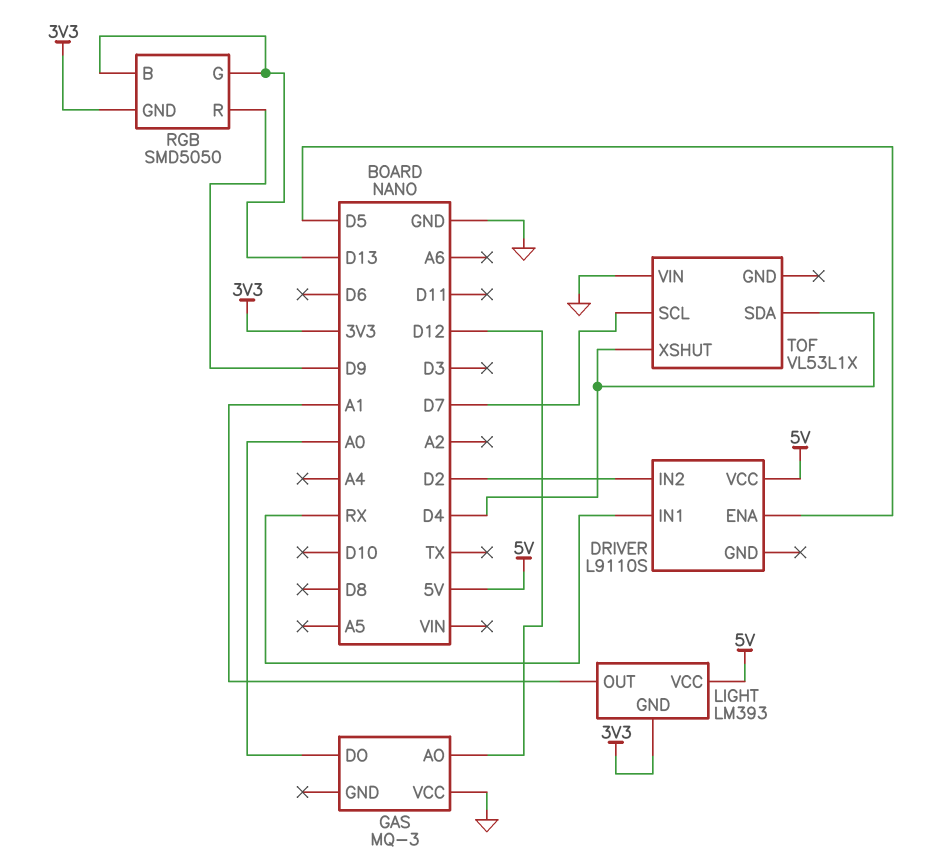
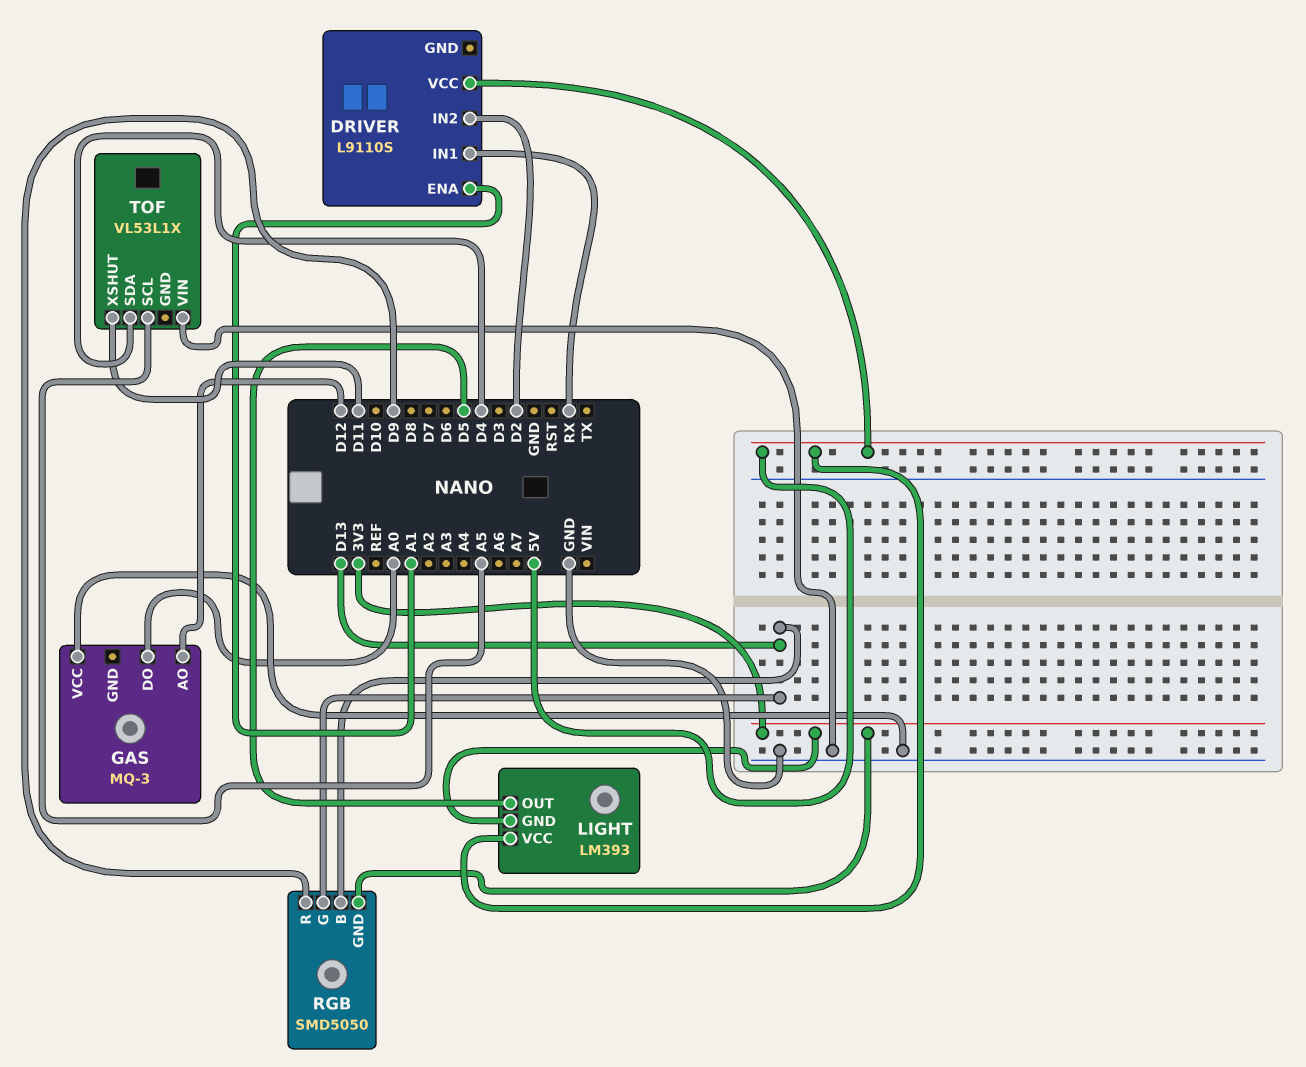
DRIVER pin ENA: D5 -> A1
LIGHT pin OUT: A1 -> D5
TOF pin SCL: D7 -> A5
TOF pin XSHUT: D4 -> D11

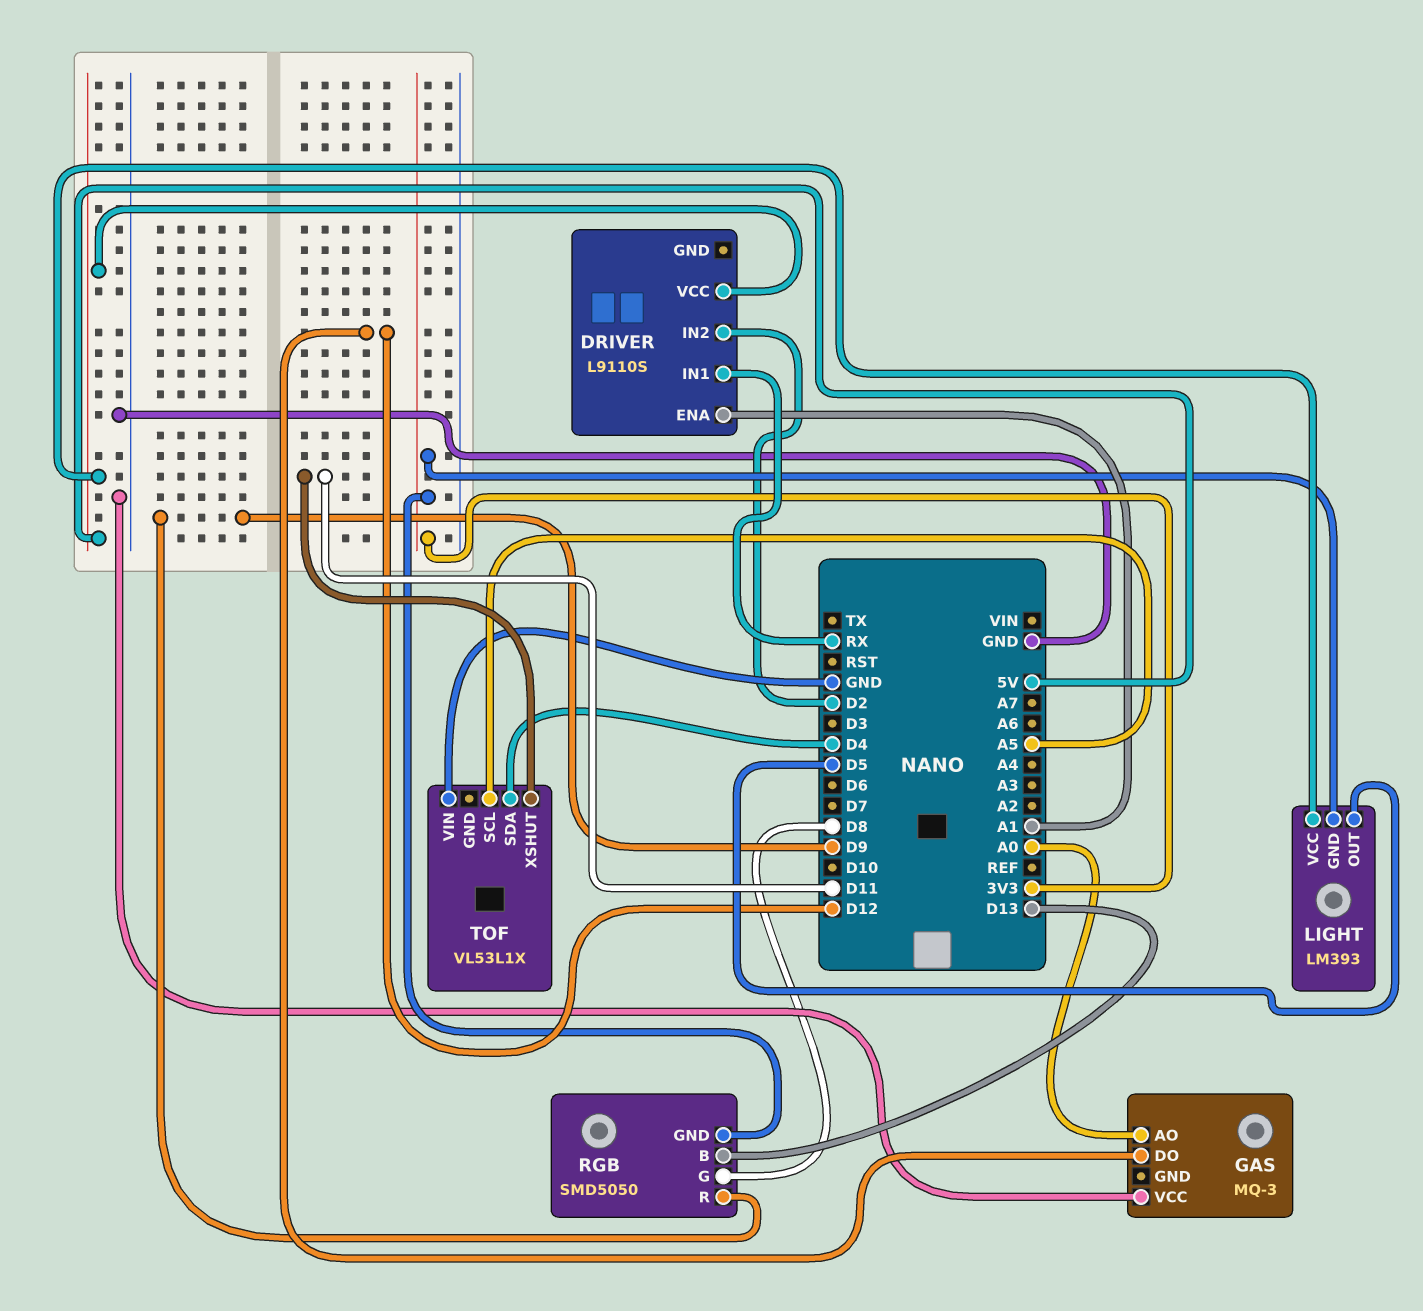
GAS pin AO: D12 -> A0
GAS pin DO: A0 -> D12
RGB pin G: D13 -> D8

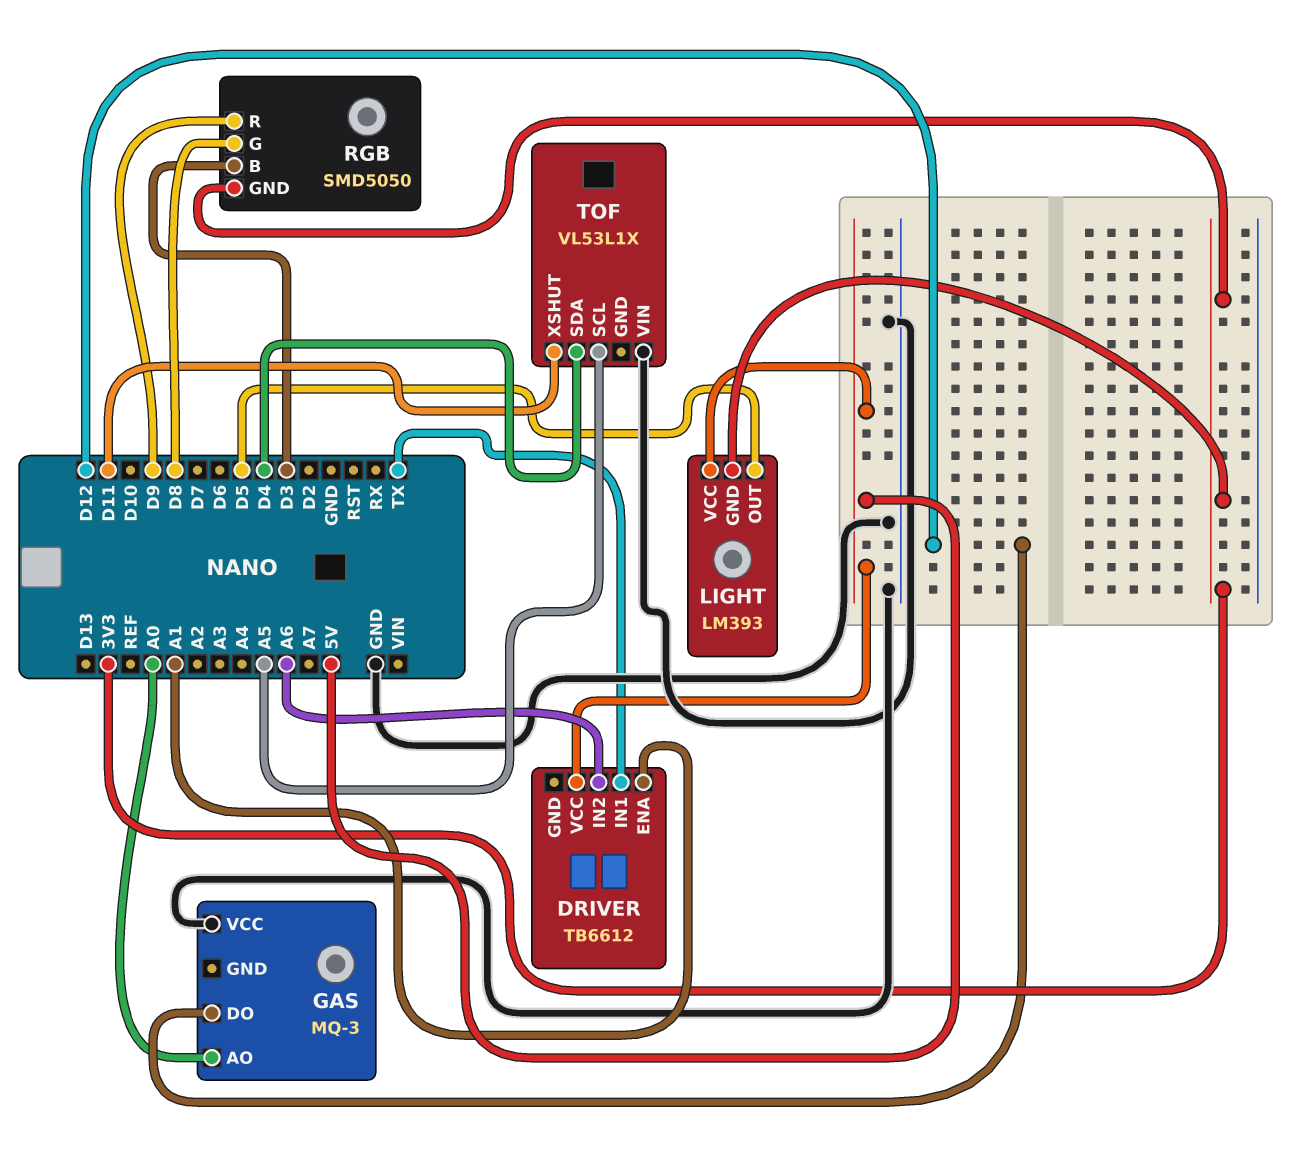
DRIVER: L9110S -> TB6612
DRIVER pin IN1: RX -> TX
DRIVER pin IN2: D2 -> A6
RGB pin B: D13 -> D3

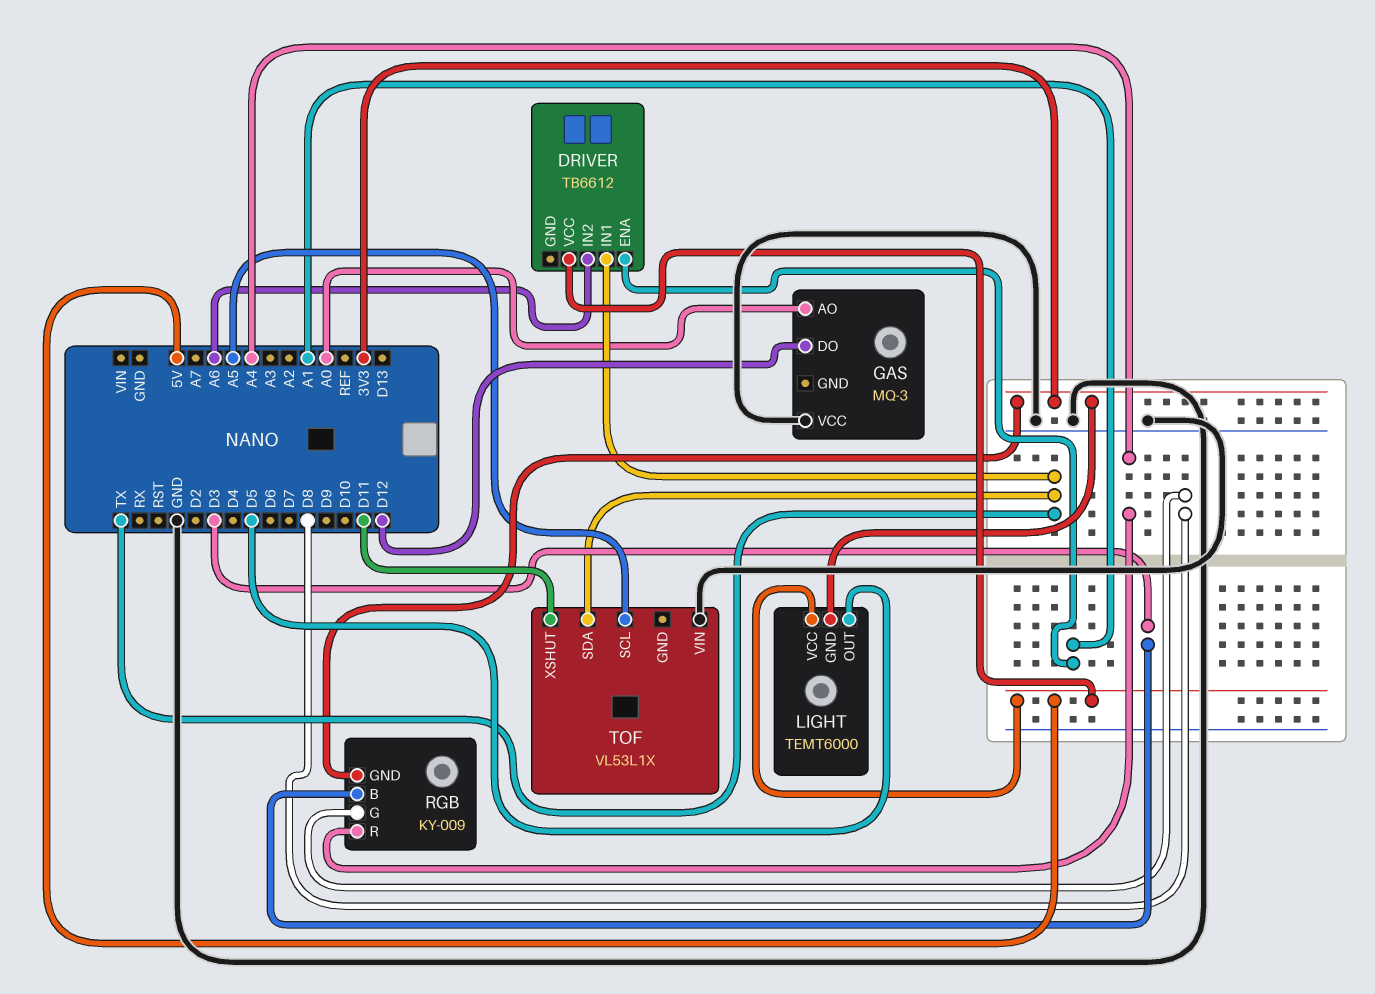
LIGHT: LM393 -> TEMT6000
RGB: SMD5050 -> KY-009
RGB pin R: D9 -> A4
TOF pin SDA: D4 -> TX

